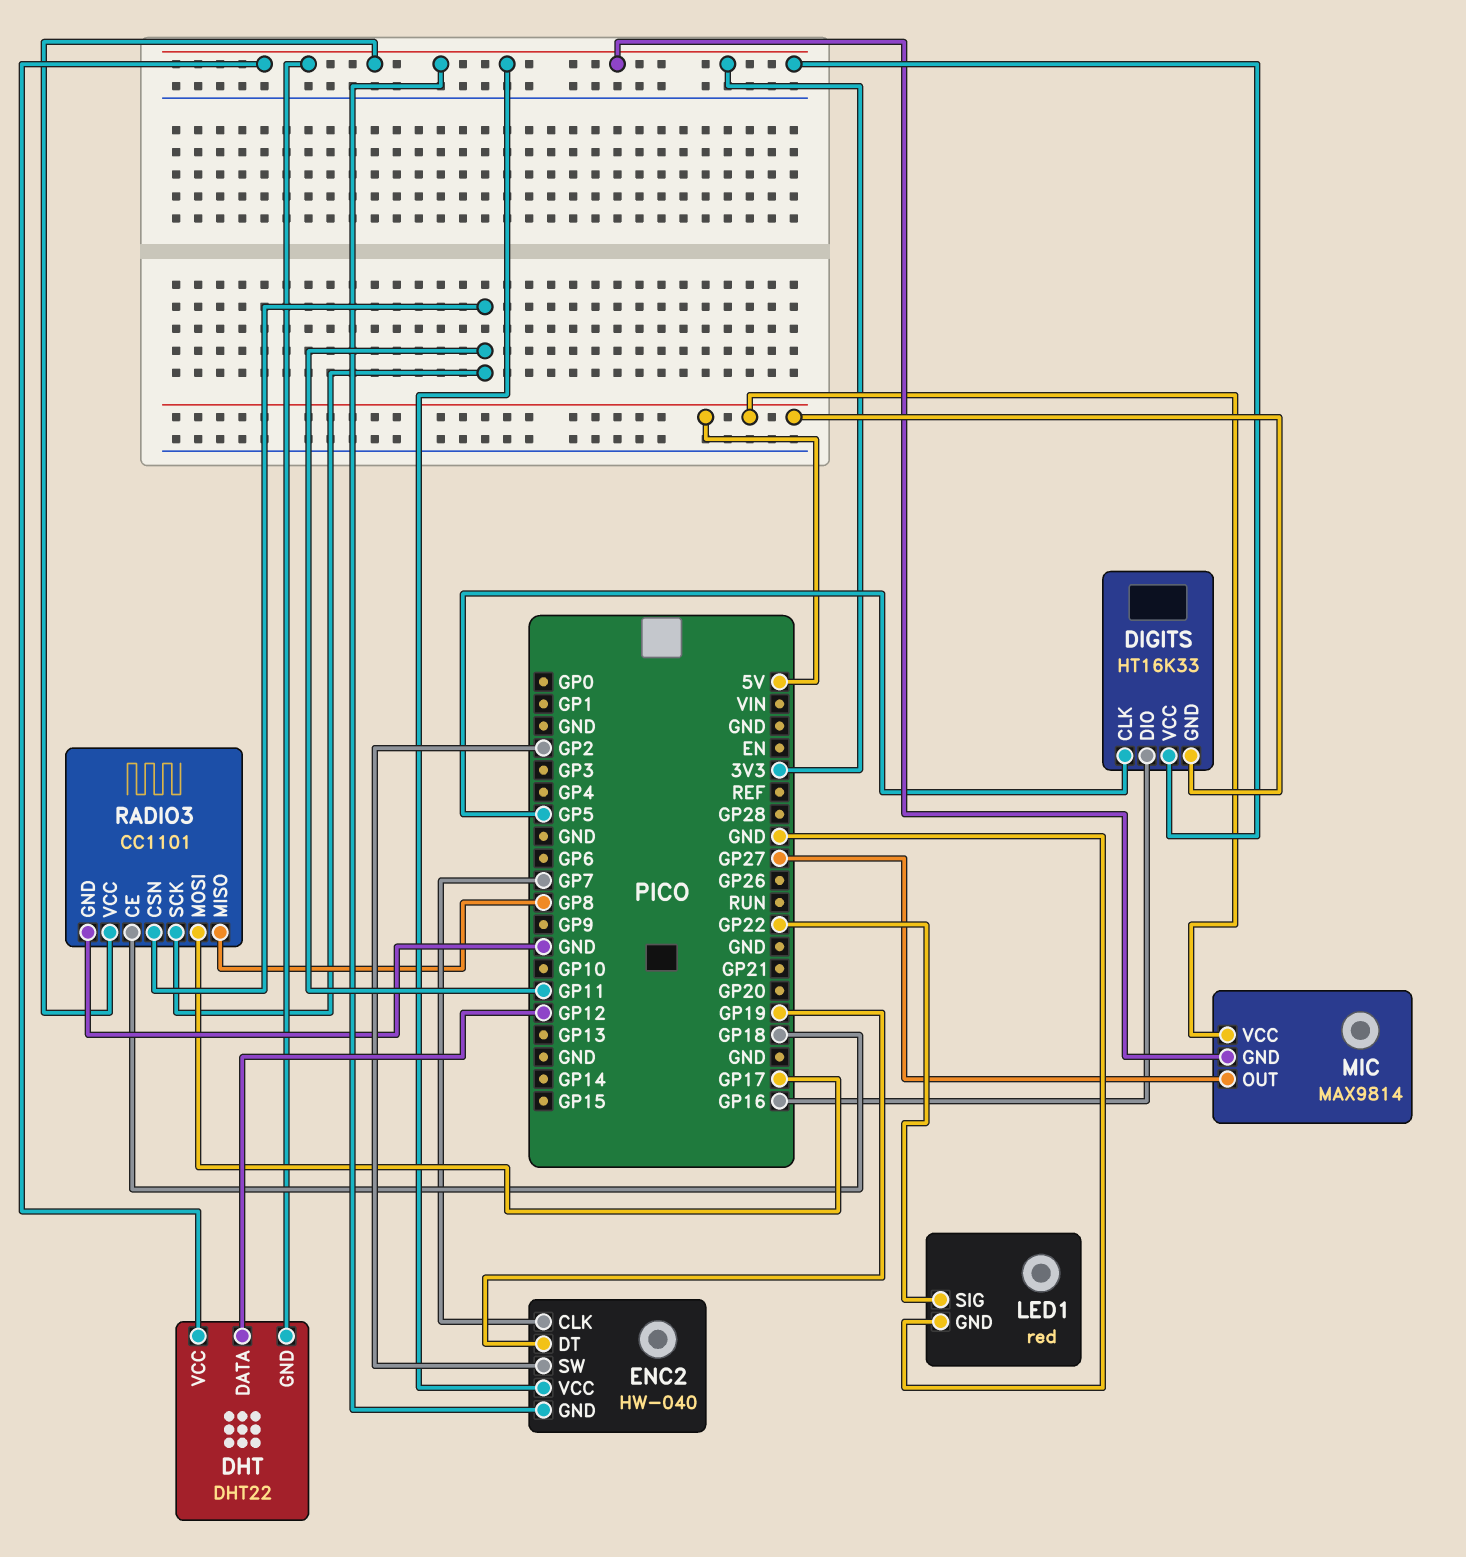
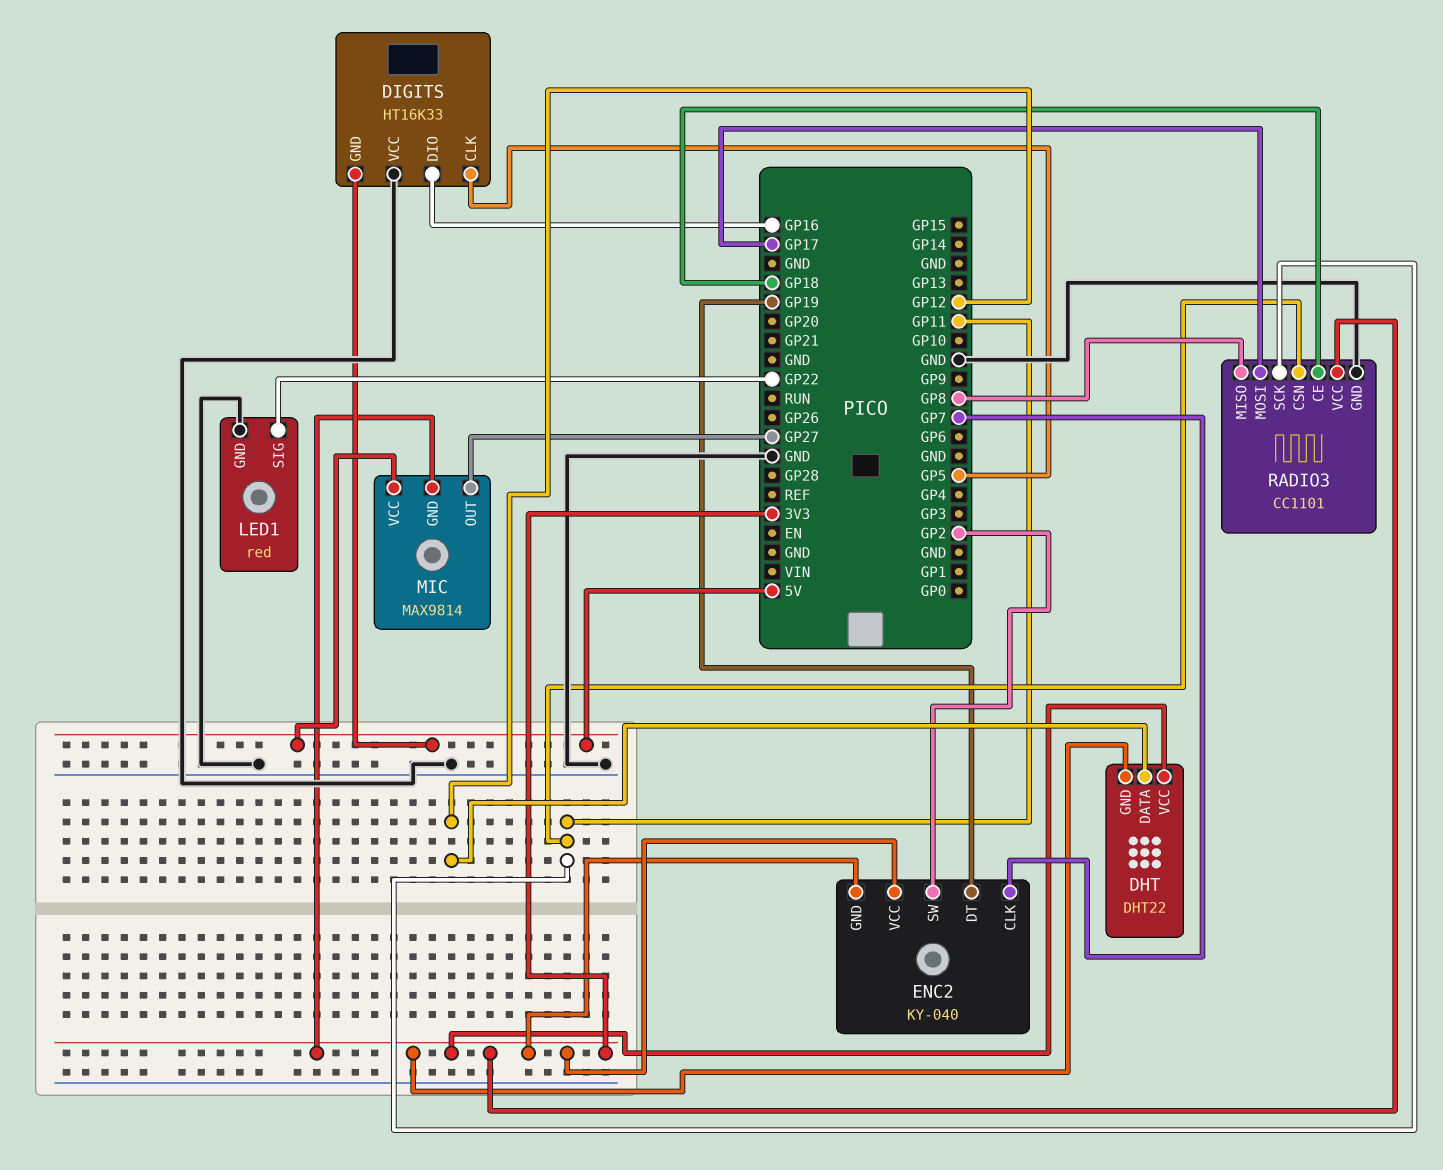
DIGITS pin VCC: 3V3 -> GND
ENC2: HW-040 -> KY-040

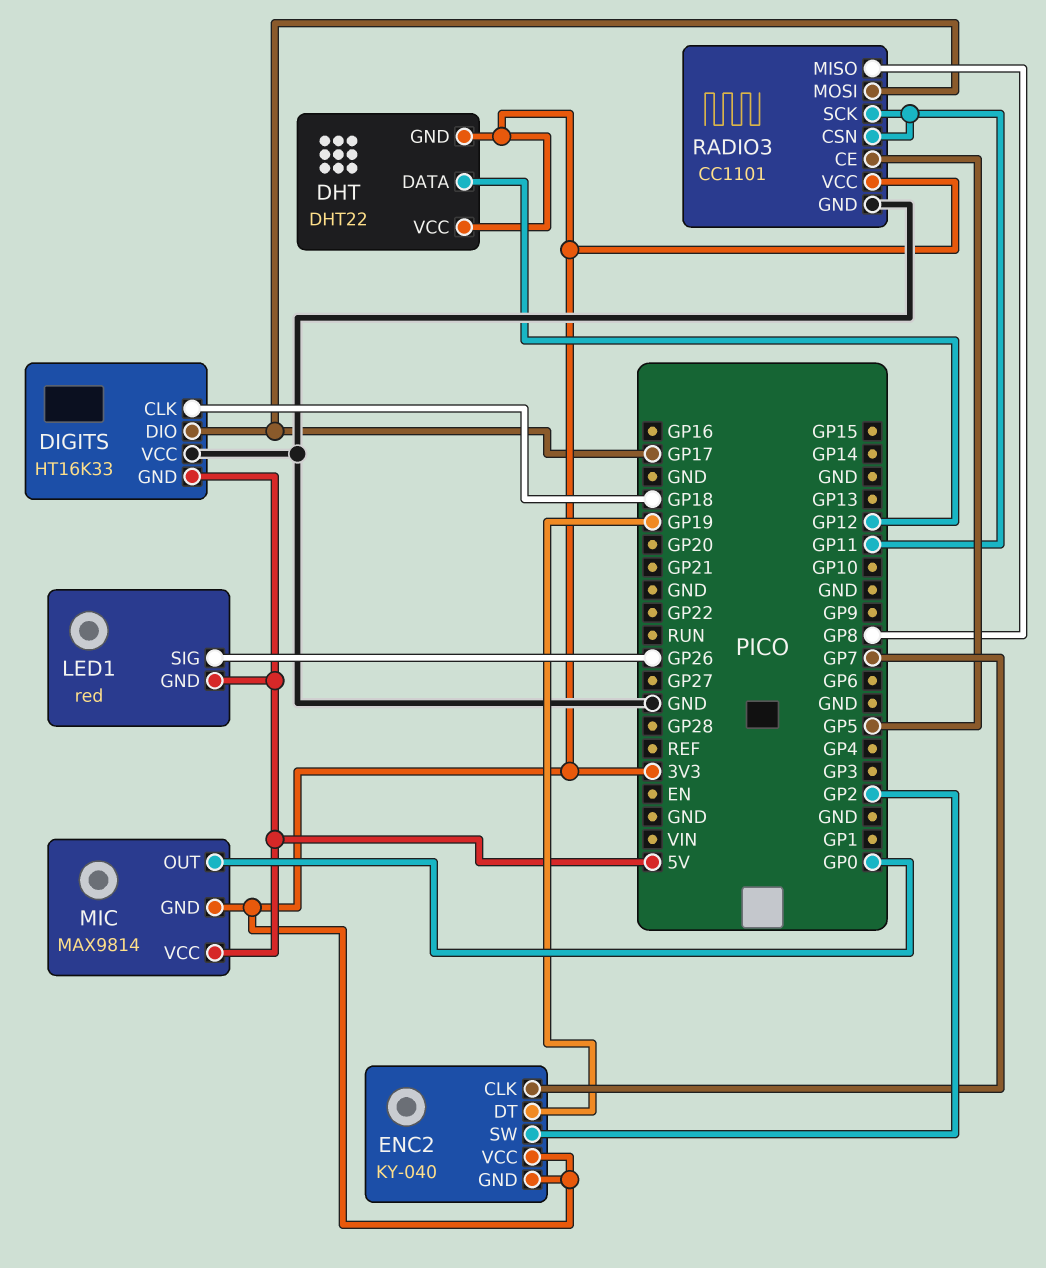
DIGITS pin CLK: GP5 -> GP18
DIGITS pin DIO: GP16 -> GP17
LED1 pin GND: GND -> 5V
LED1 pin SIG: GP22 -> GP26
MIC pin OUT: GP27 -> GP0
RADIO3 pin CE: GP18 -> GP5

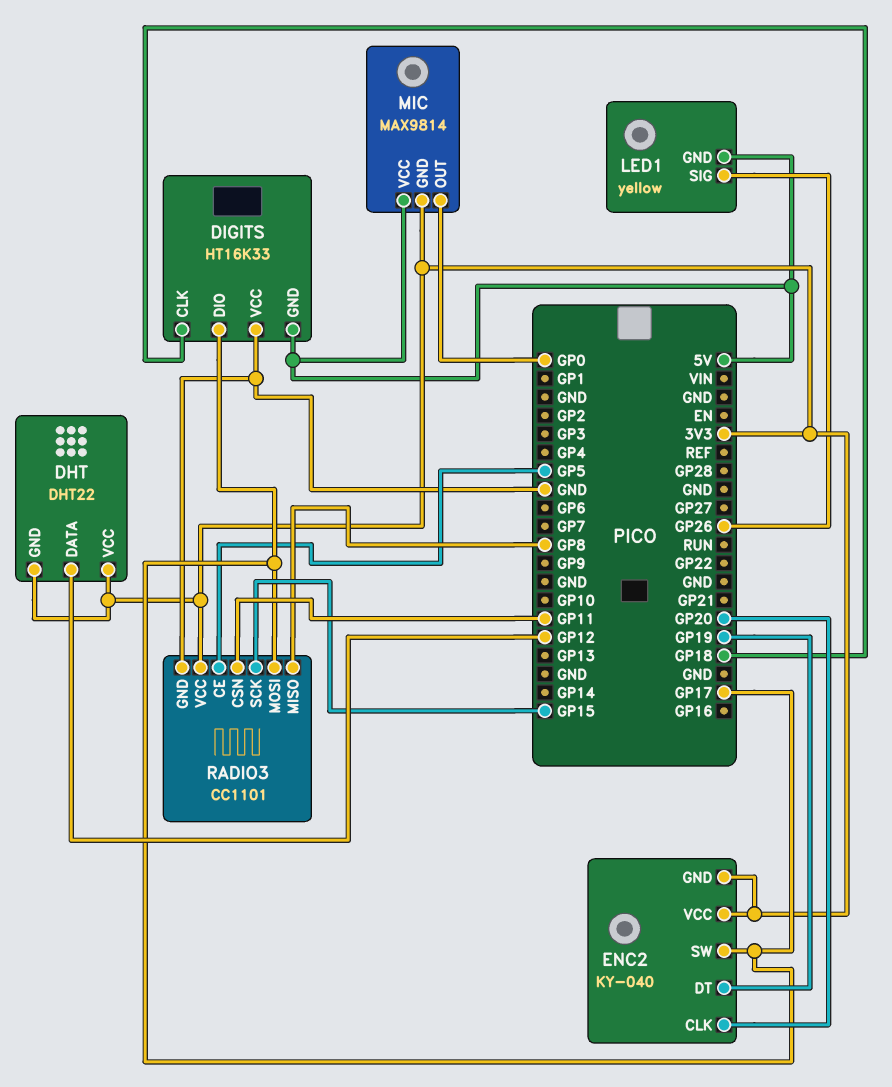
ENC2 pin CLK: GP7 -> GP20
ENC2 pin SW: GP2 -> GP17
LED1: red -> yellow
RADIO3 pin SCK: GP11 -> GP15

